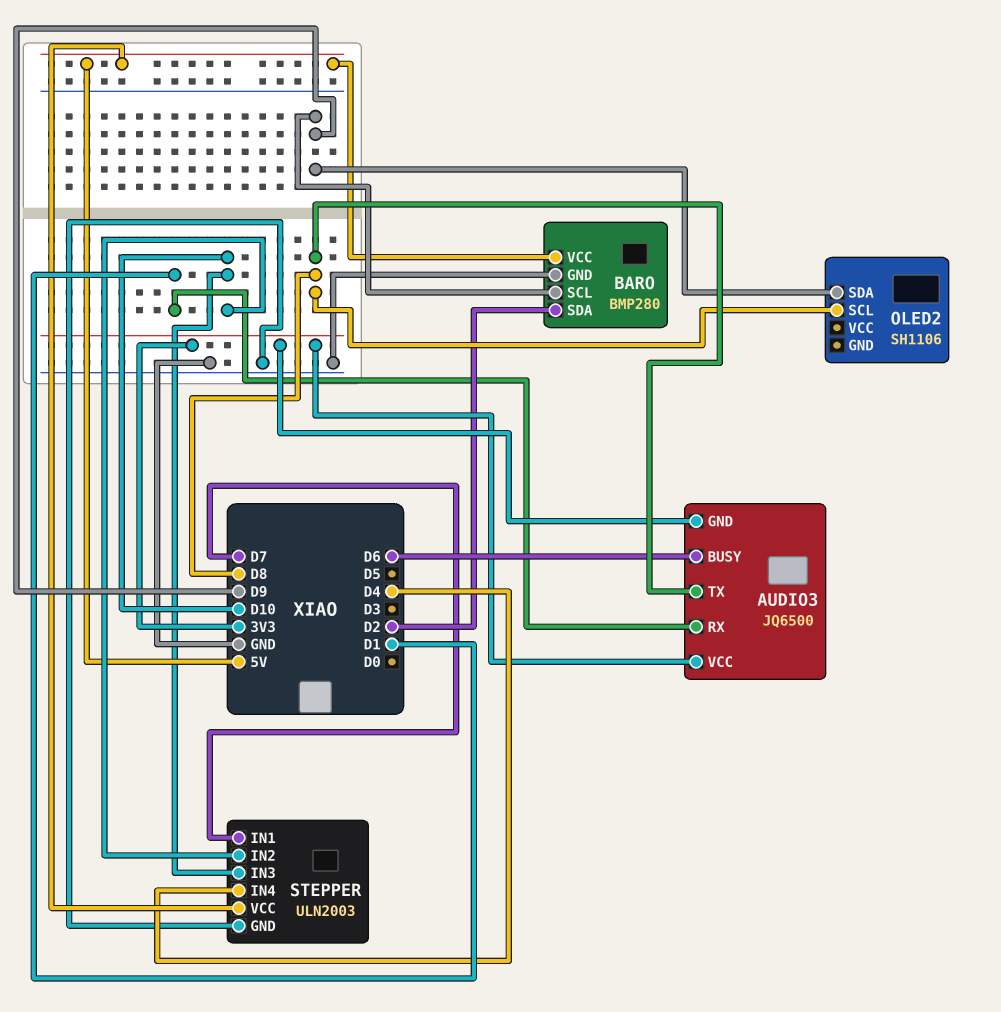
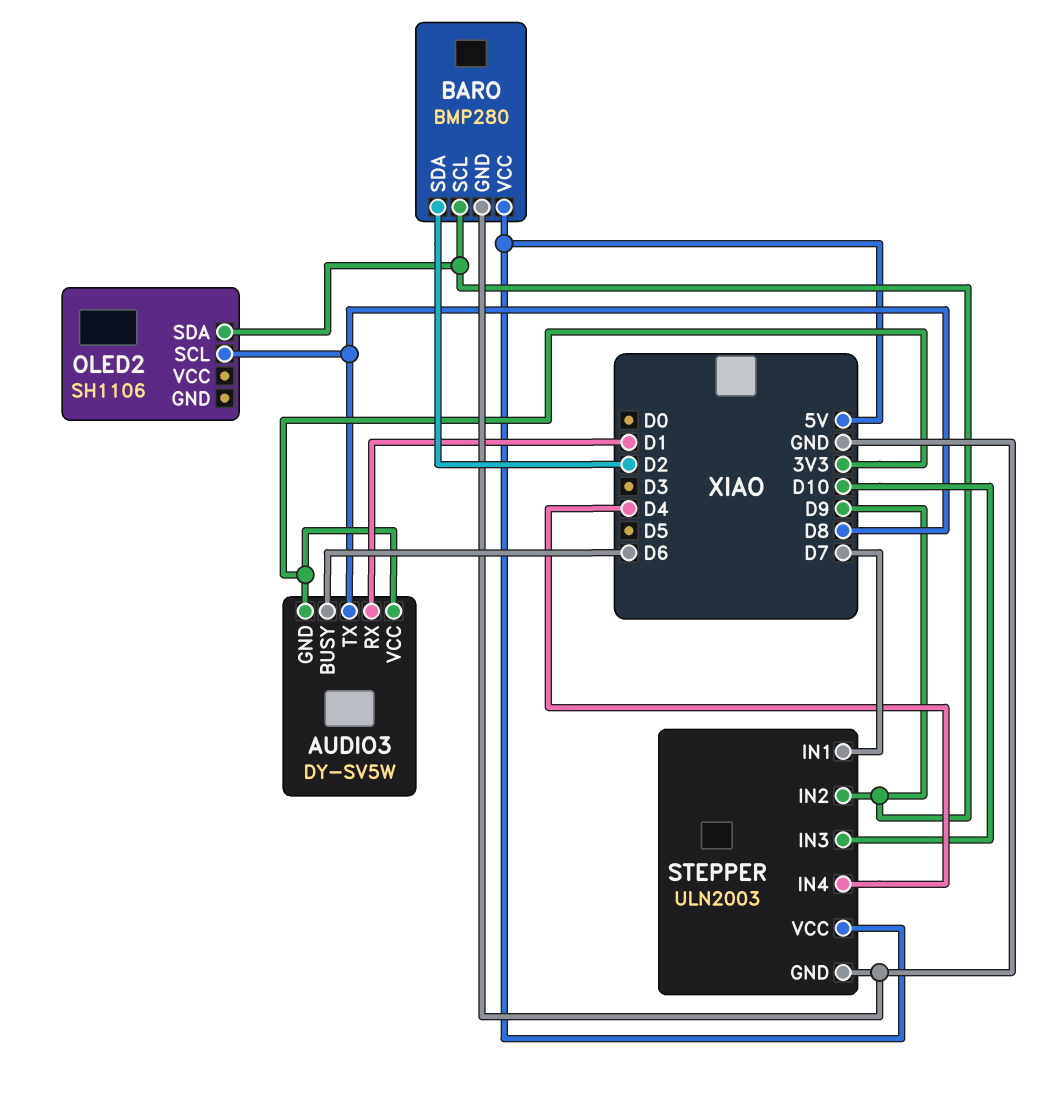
AUDIO3: JQ6500 -> DY-SV5W
STEPPER pin IN2: D10 -> D9

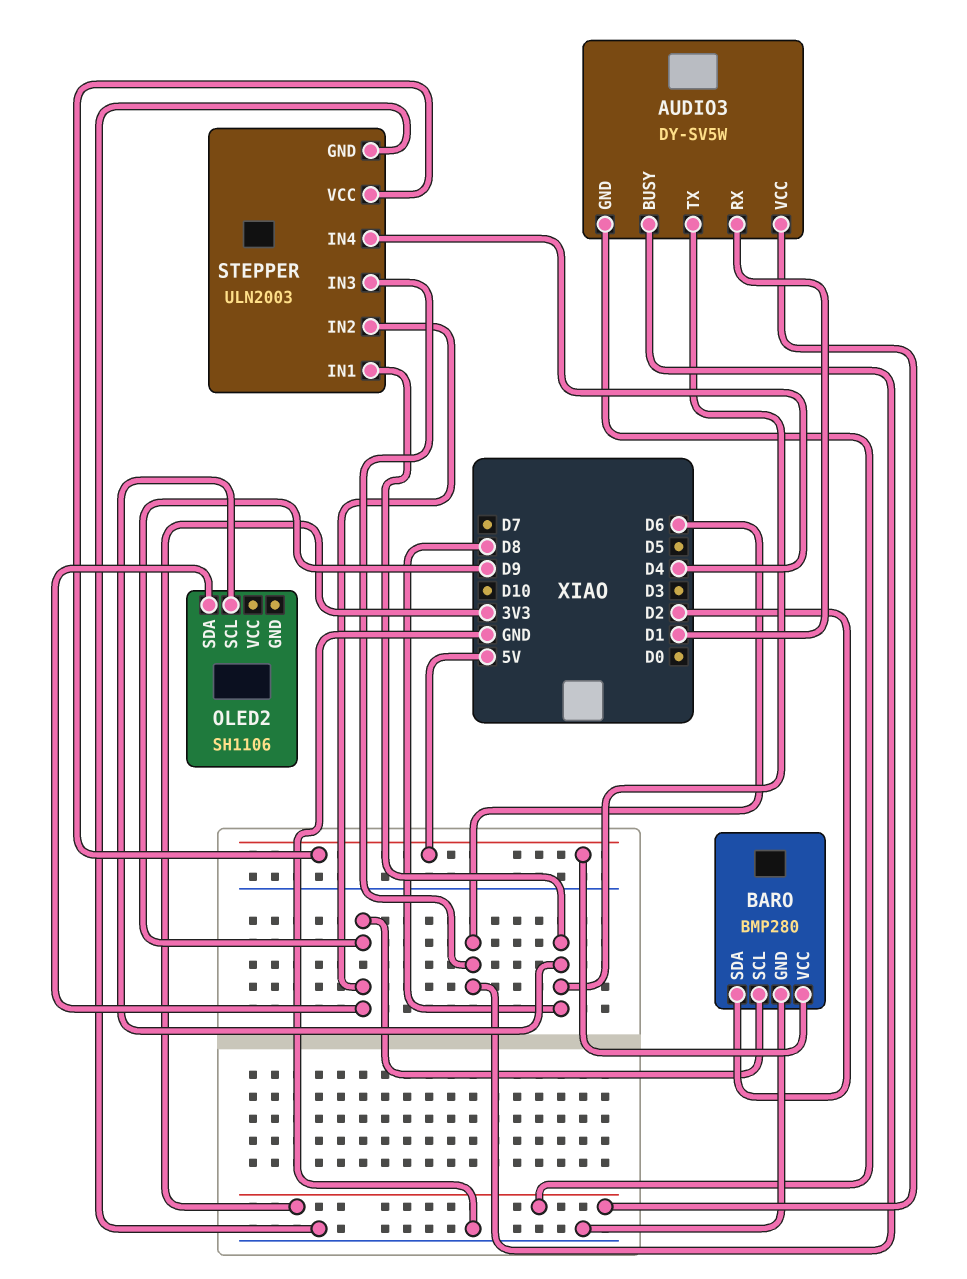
STEPPER pin IN1: D7 -> D8
STEPPER pin IN3: D10 -> D6

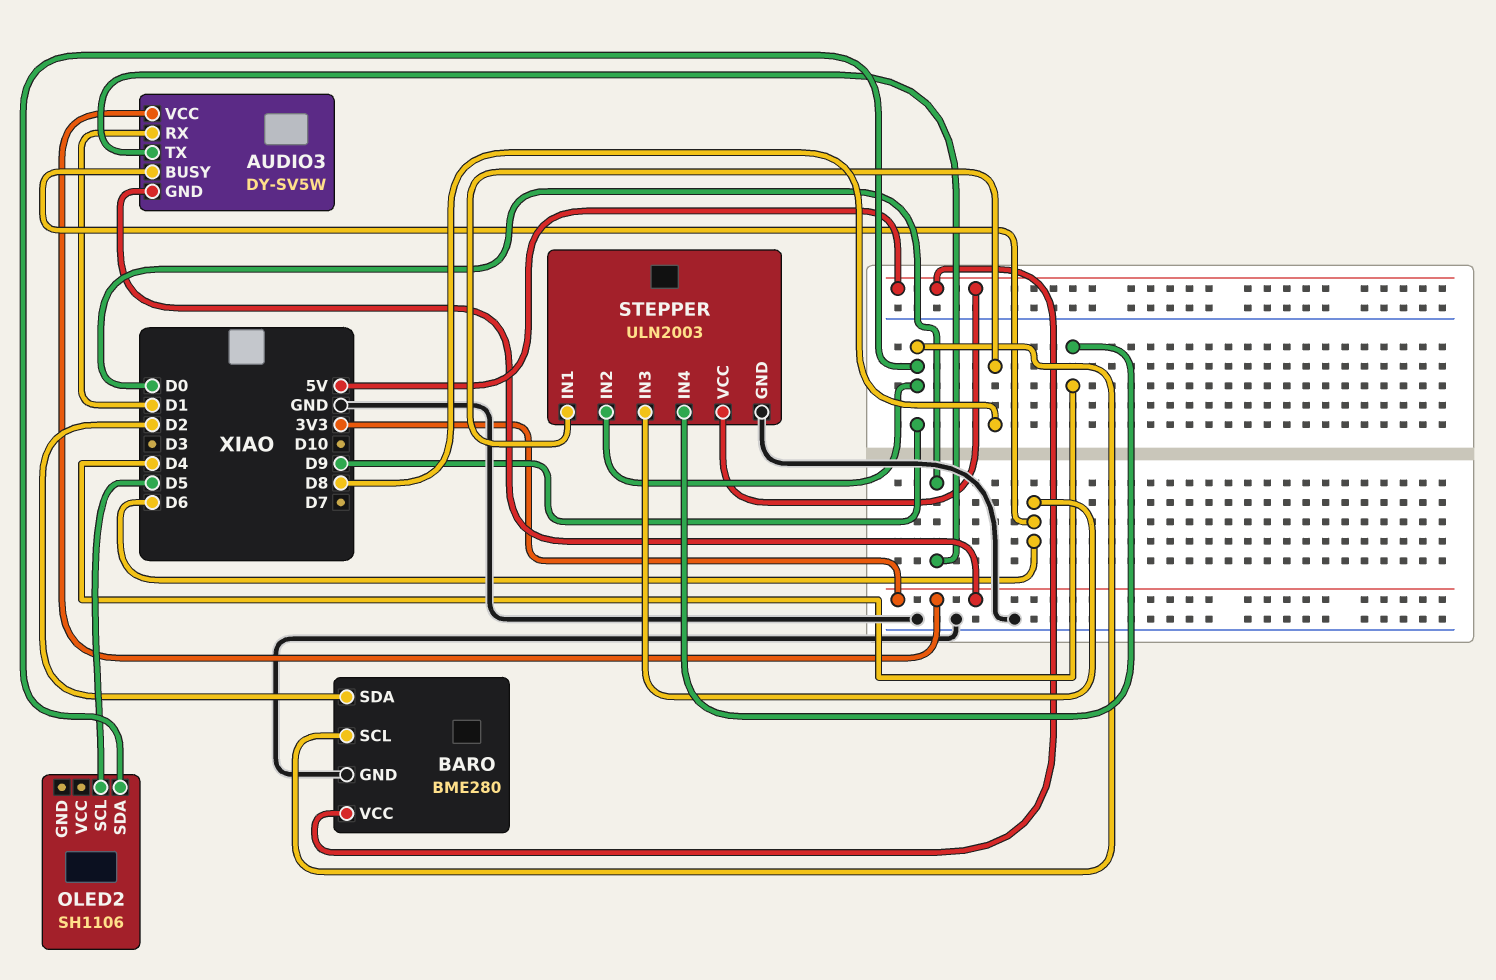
AUDIO3 pin TX: D8 -> D0
BARO: BMP280 -> BME280
OLED2 pin SCL: D8 -> D5

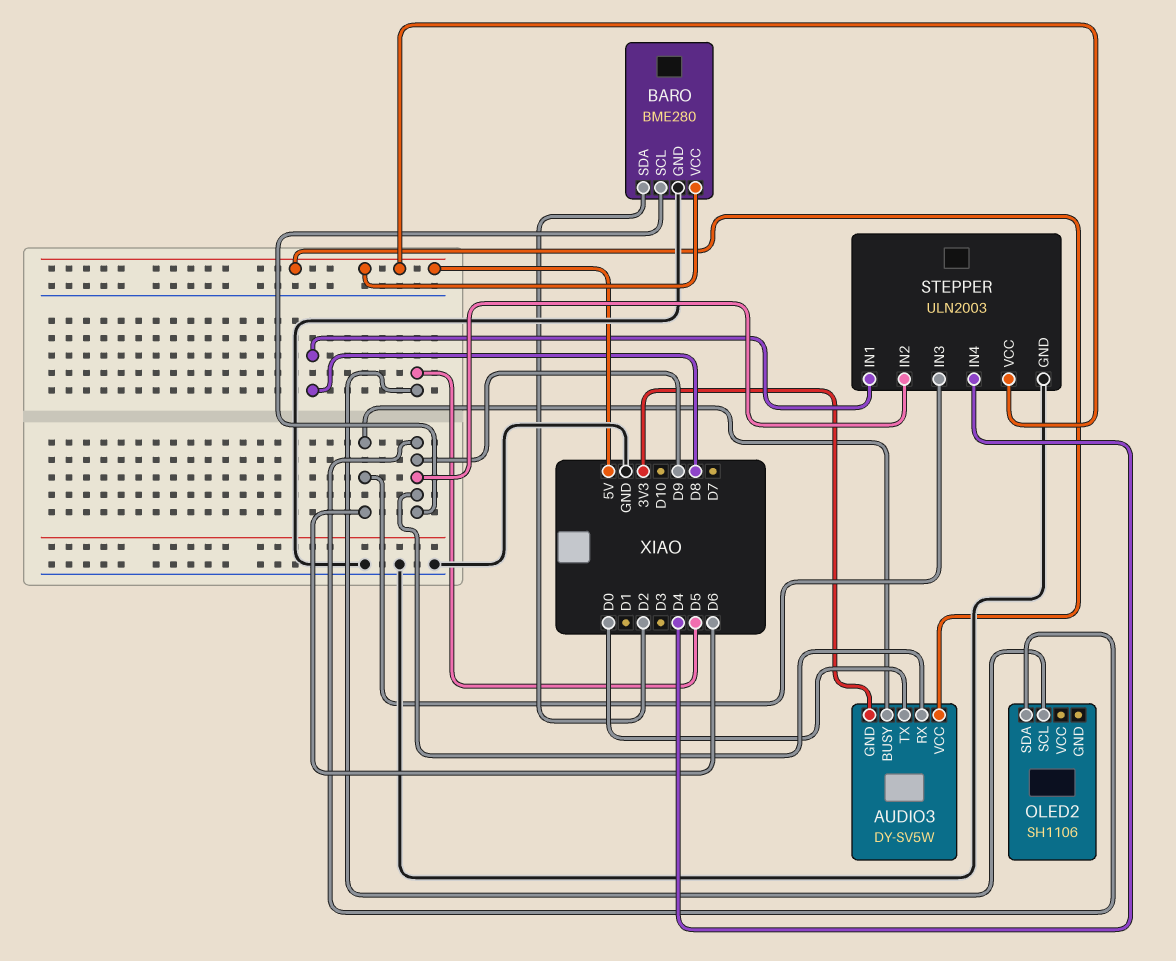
AUDIO3 pin RX: D1 -> D9
AUDIO3 pin VCC: 3V3 -> 5V

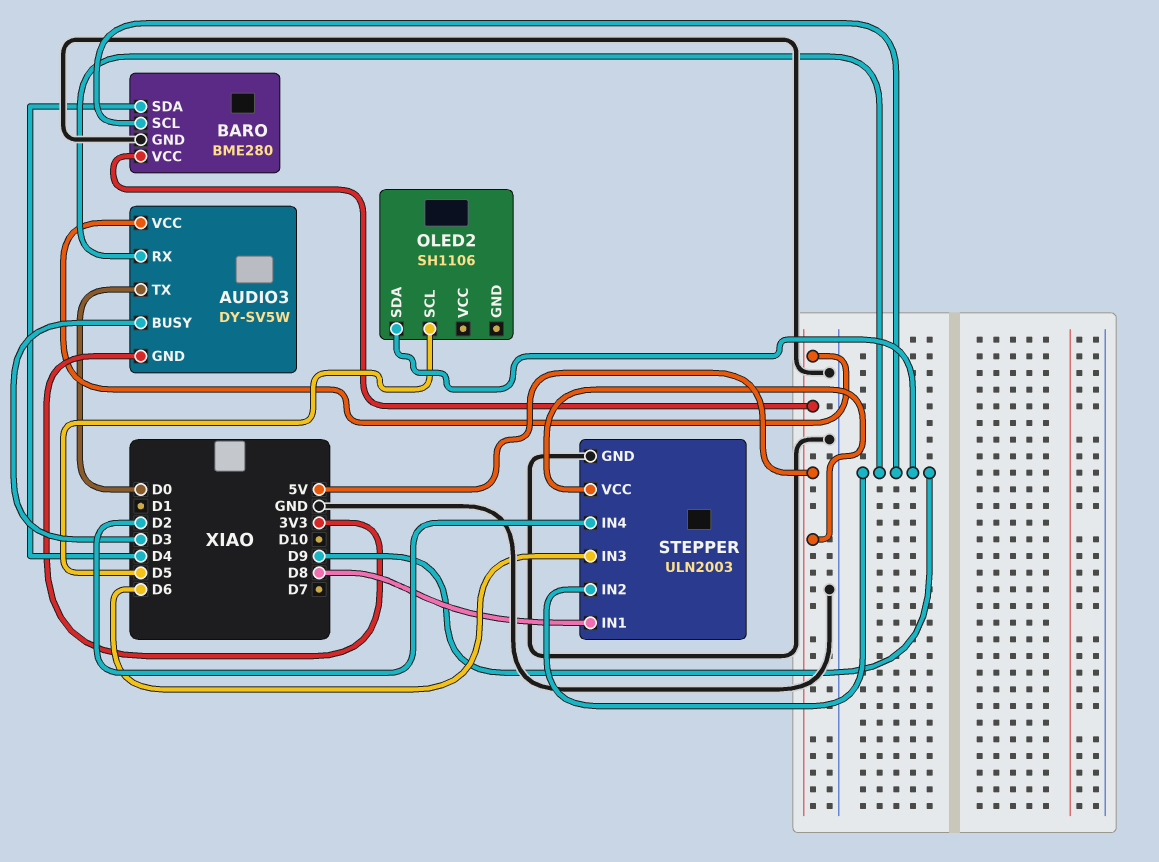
AUDIO3 pin BUSY: D6 -> D3
BARO pin SDA: D2 -> D4
STEPPER pin IN4: D4 -> D2

